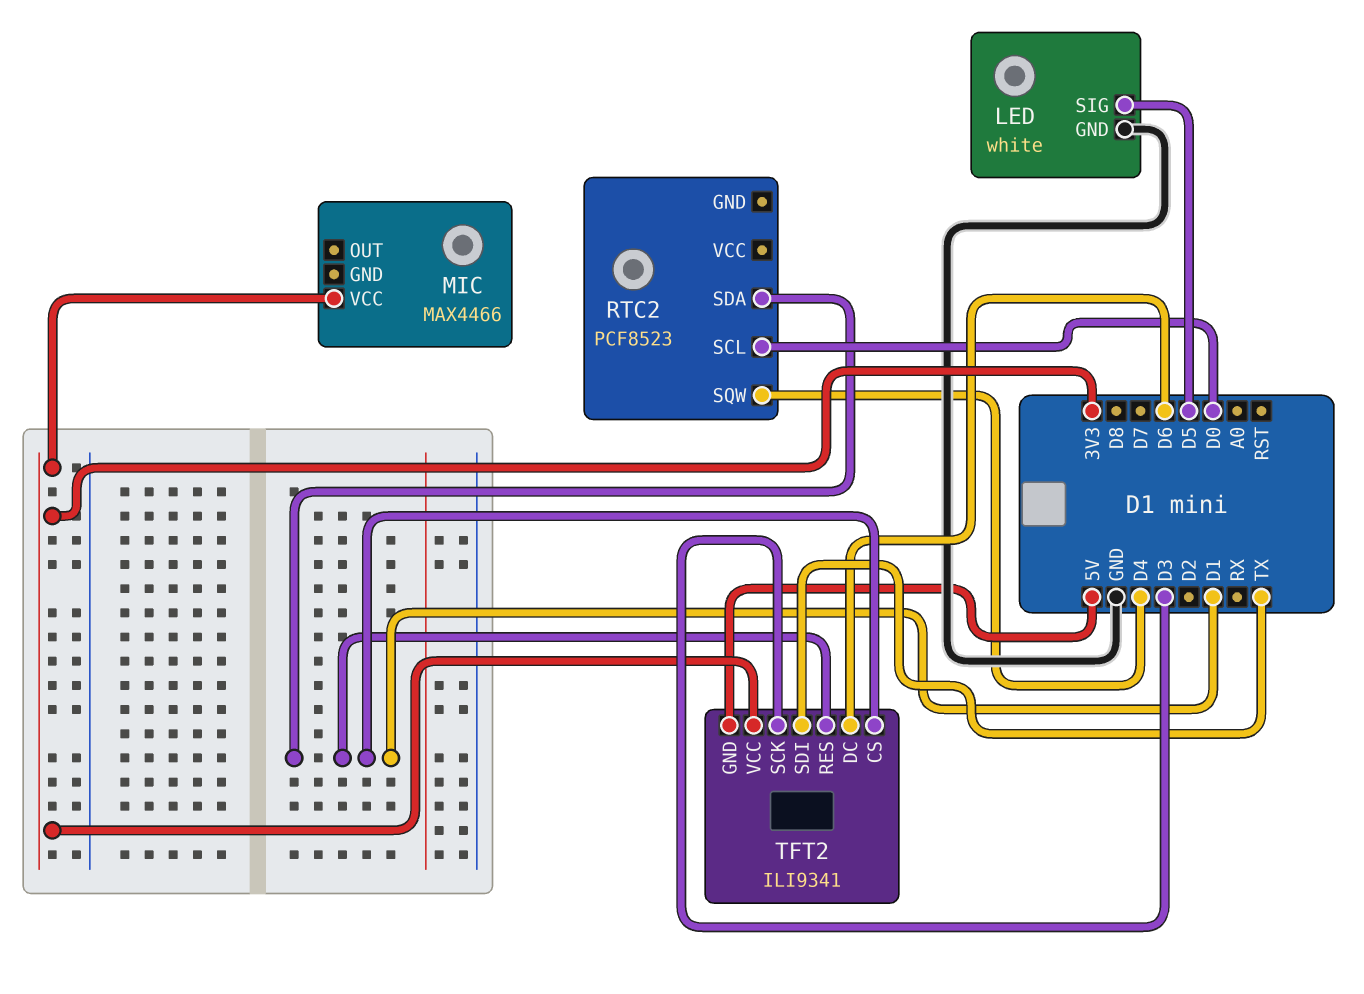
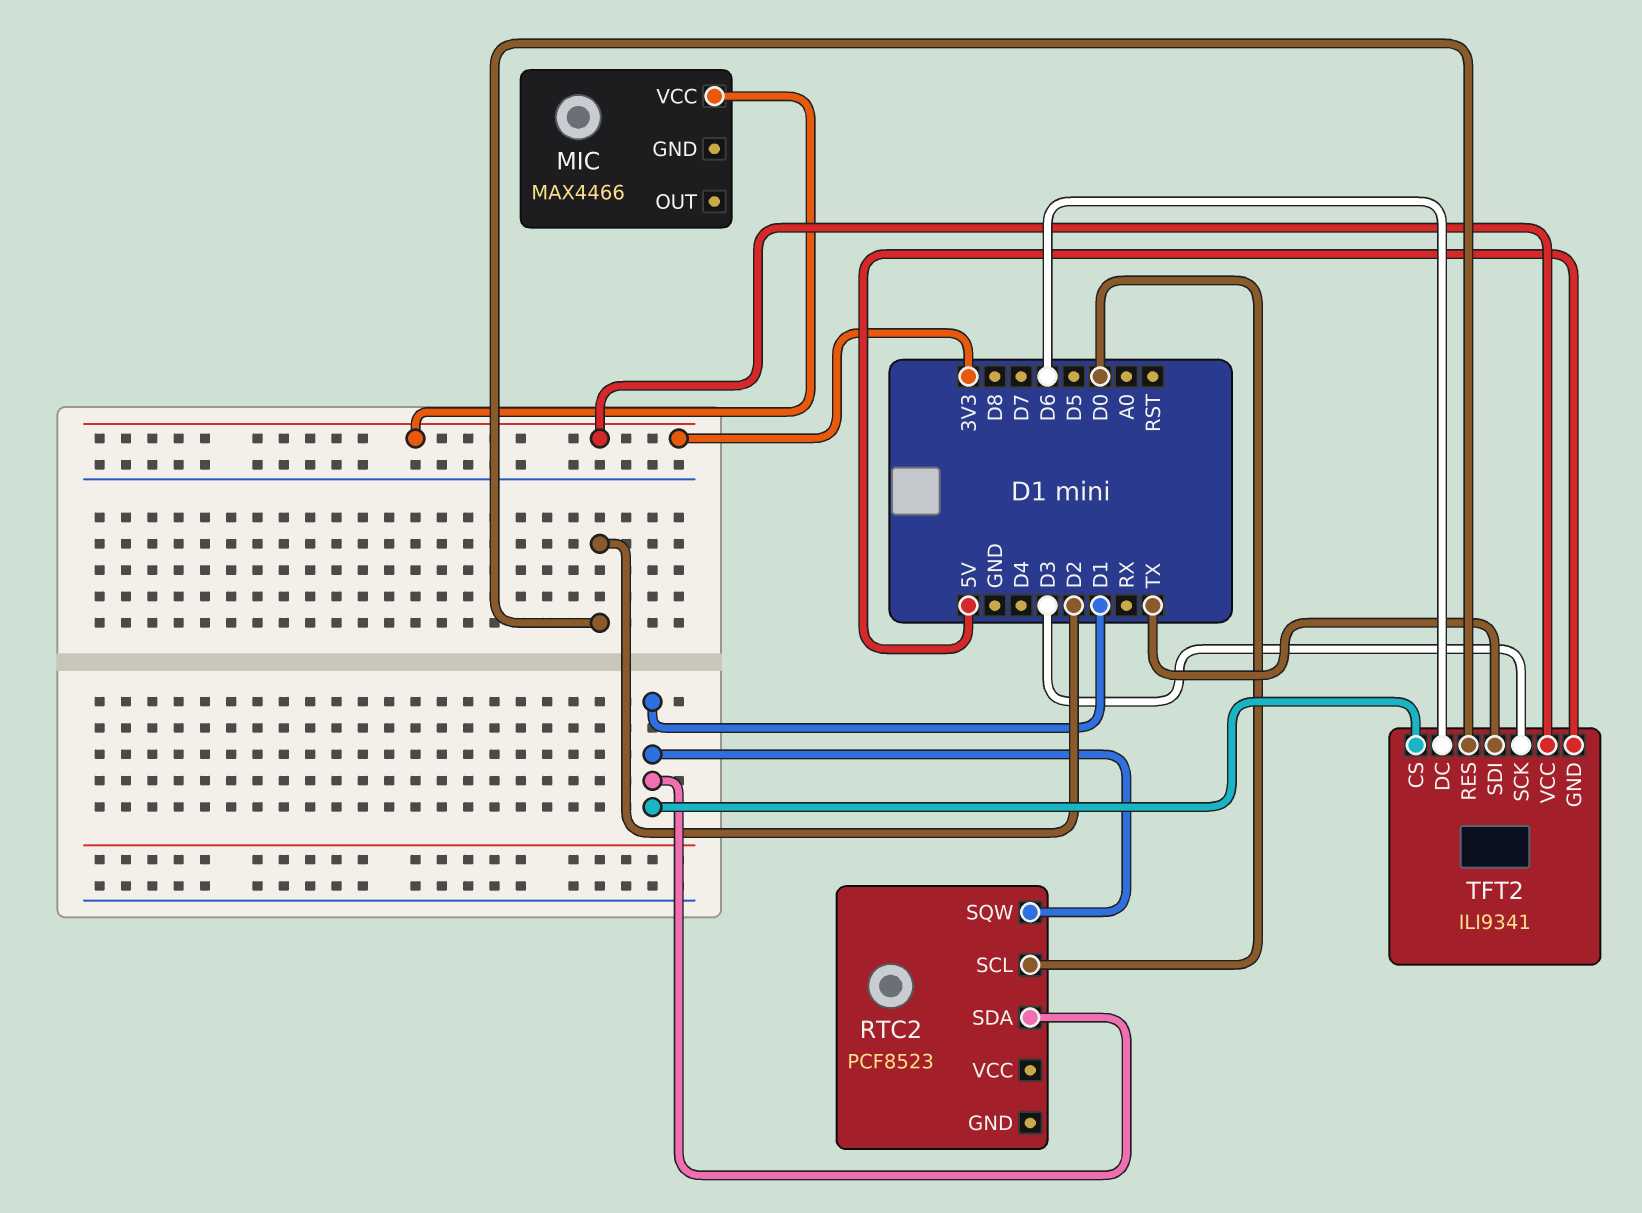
LED: white -> none
LED pin GND: GND -> none
LED pin SIG: D5 -> none
RTC2 pin SQW: D4 -> D1
TFT2 pin RES: D1 -> D2

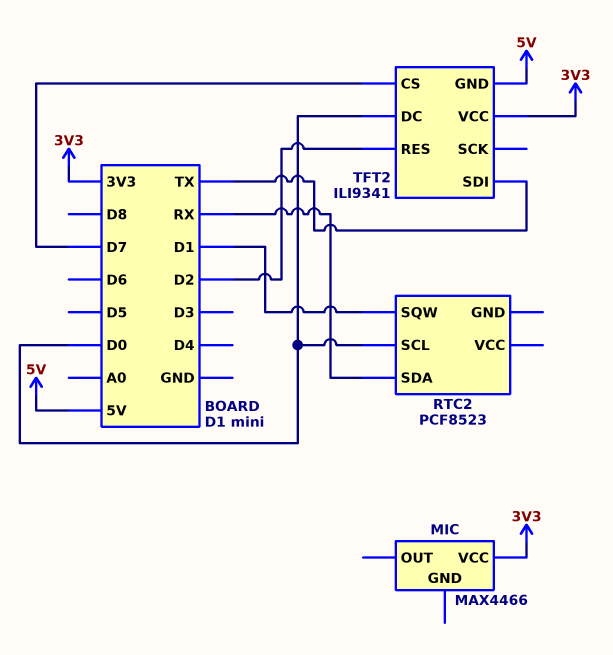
RTC2 pin SDA: D1 -> RX
TFT2 pin CS: D1 -> D7
TFT2 pin DC: D6 -> D0
TFT2 pin SCK: D3 -> none

